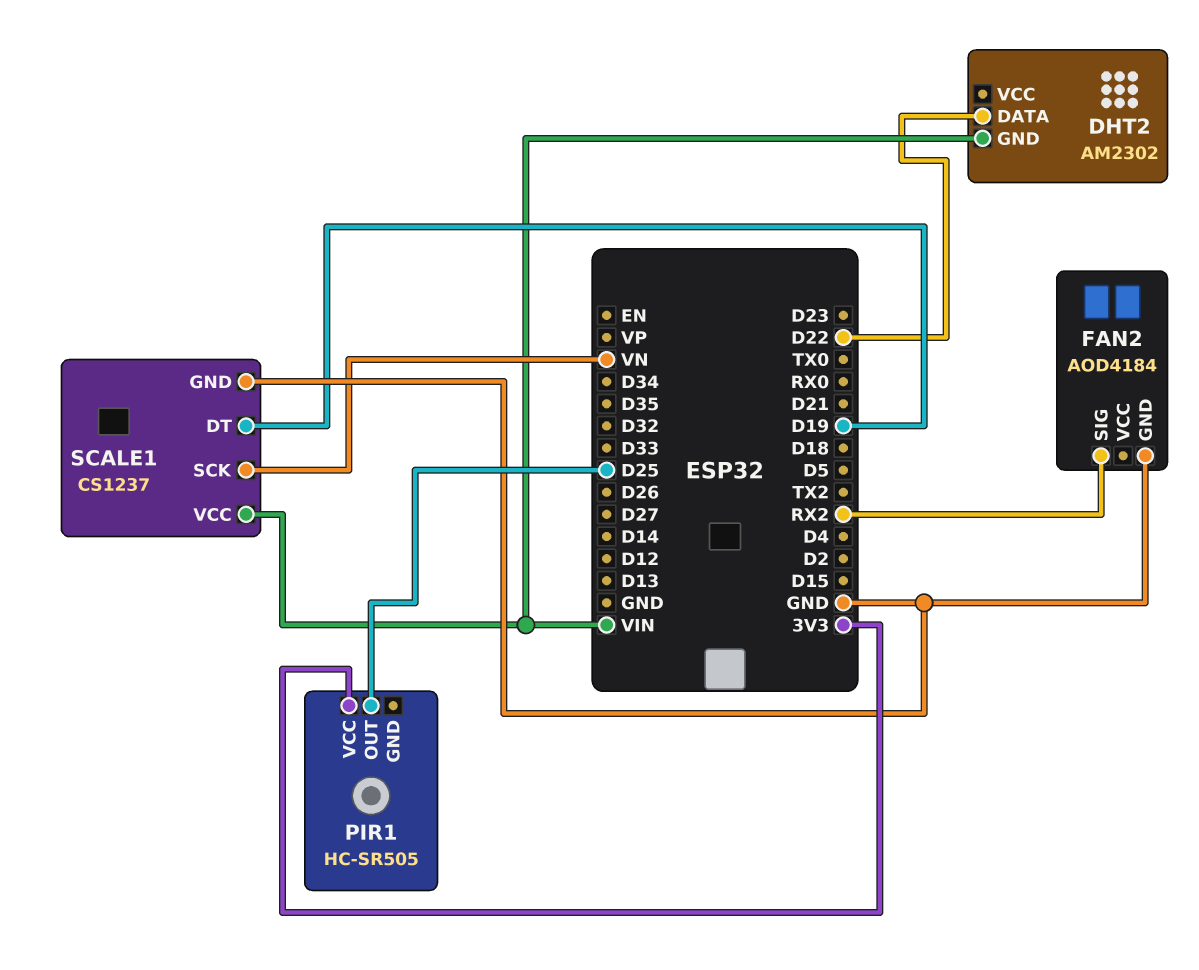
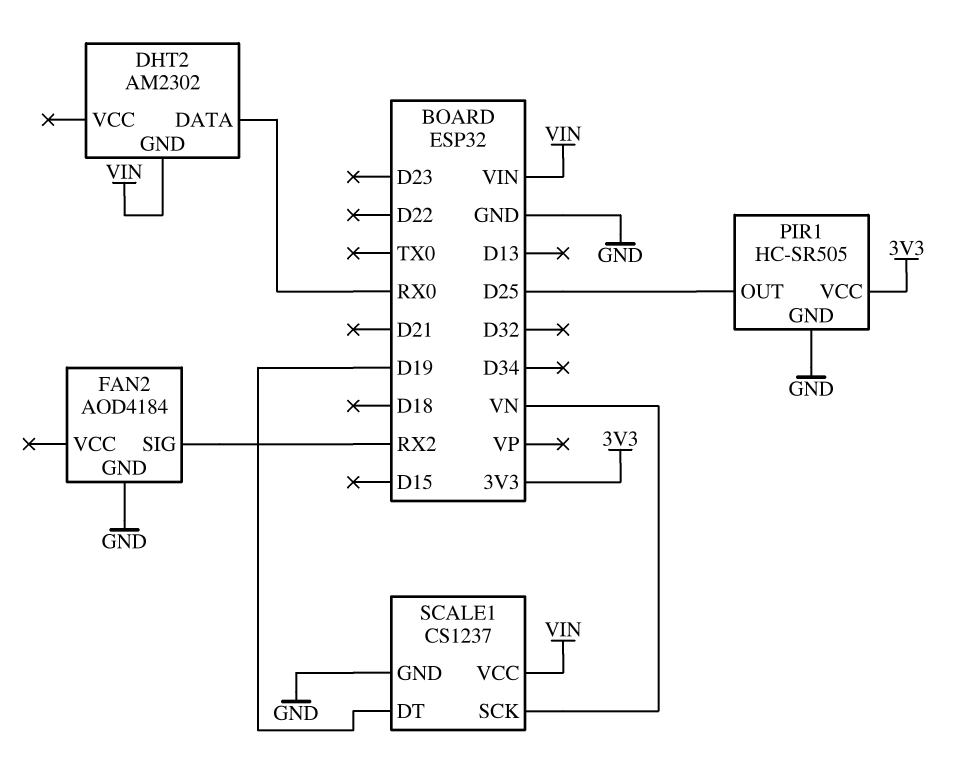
DHT2 pin DATA: D22 -> RX0
PIR1 pin GND: none -> GND

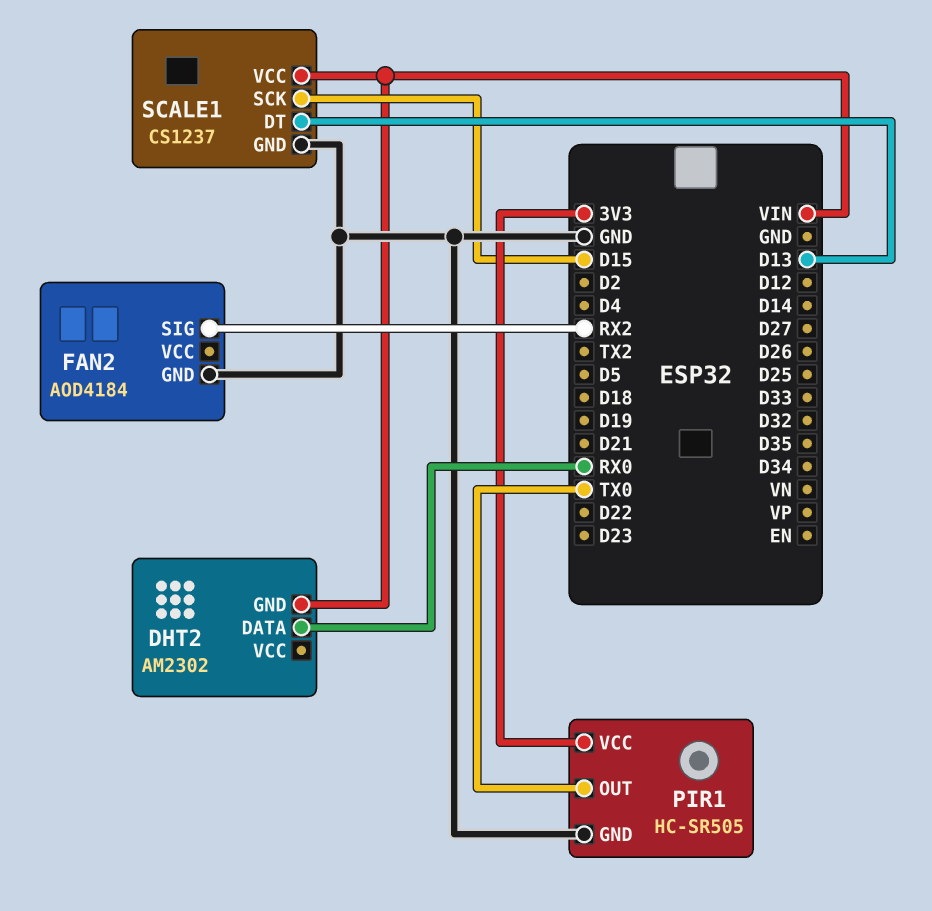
PIR1 pin OUT: D25 -> TX0
SCALE1 pin DT: D19 -> D13
SCALE1 pin SCK: VN -> D15

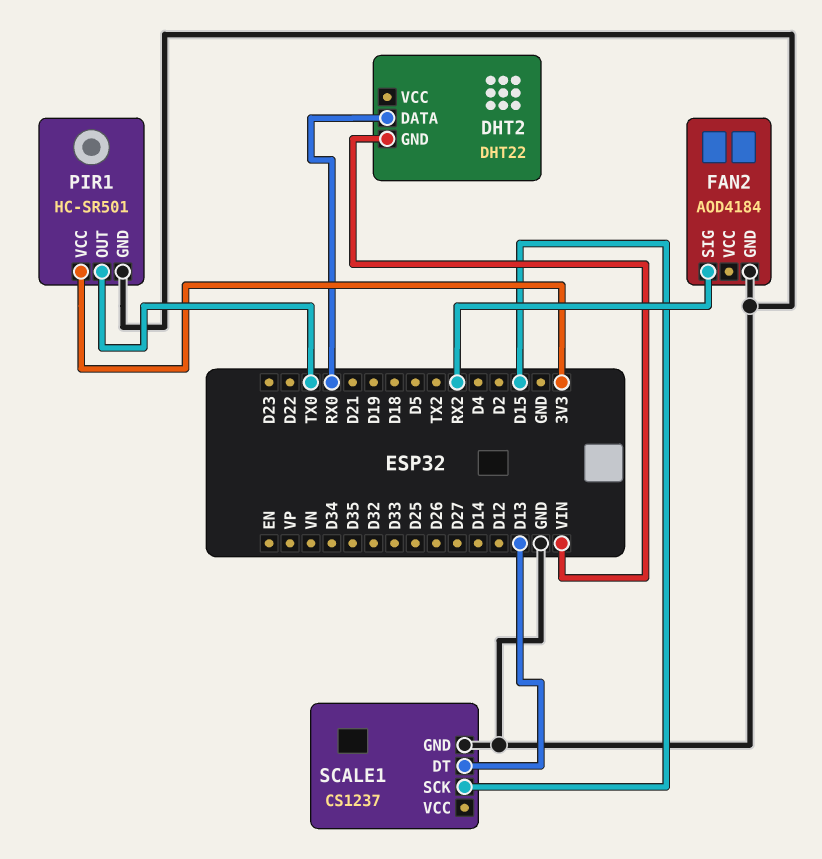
DHT2: AM2302 -> DHT22
PIR1: HC-SR505 -> HC-SR501
SCALE1 pin VCC: VIN -> none

